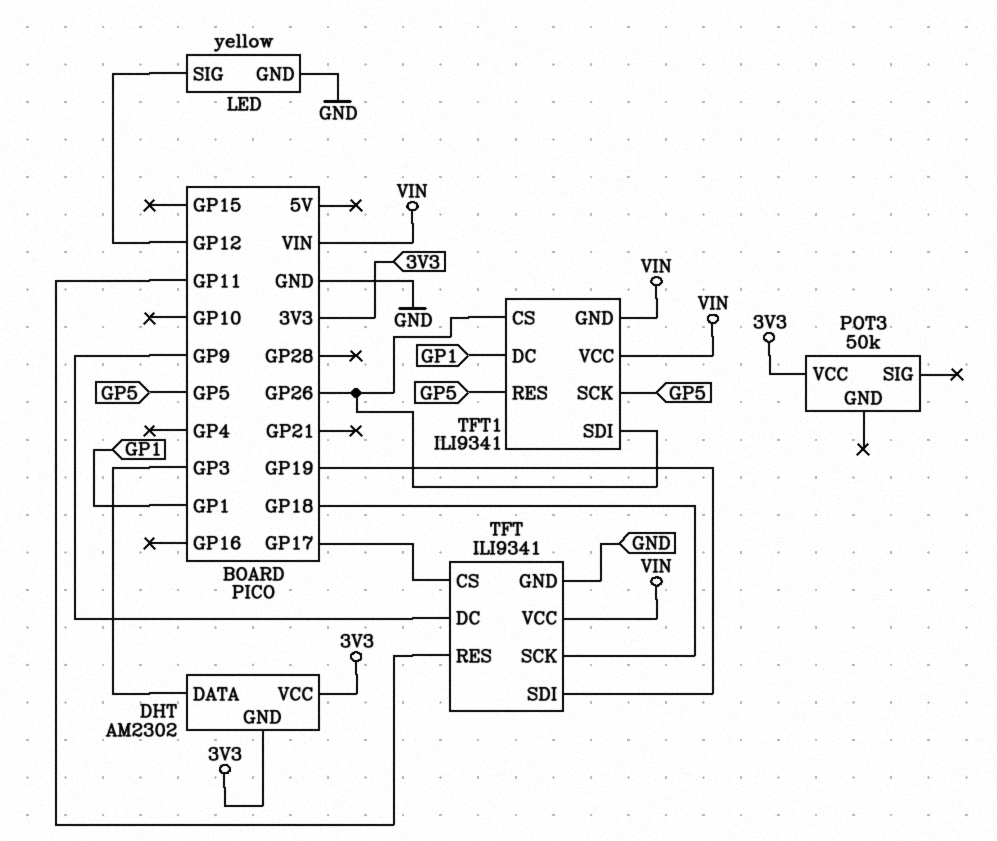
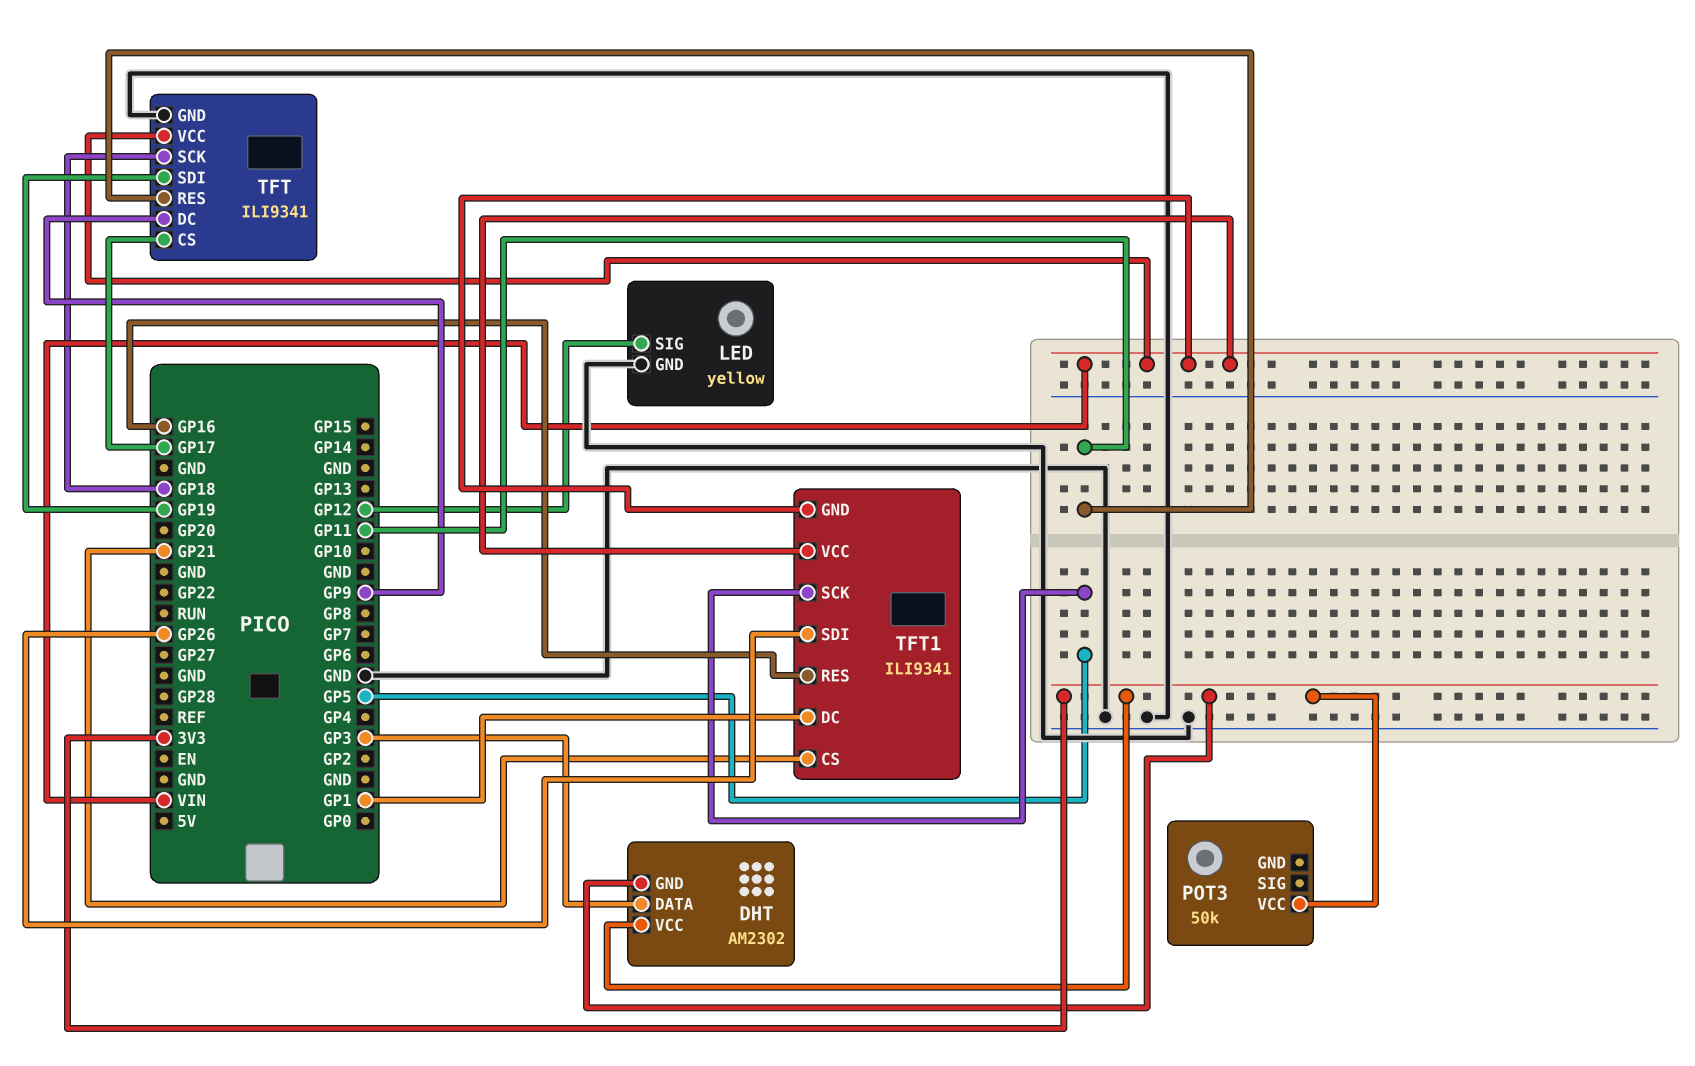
TFT1 pin CS: GP26 -> GP21
TFT1 pin RES: GP5 -> GP16

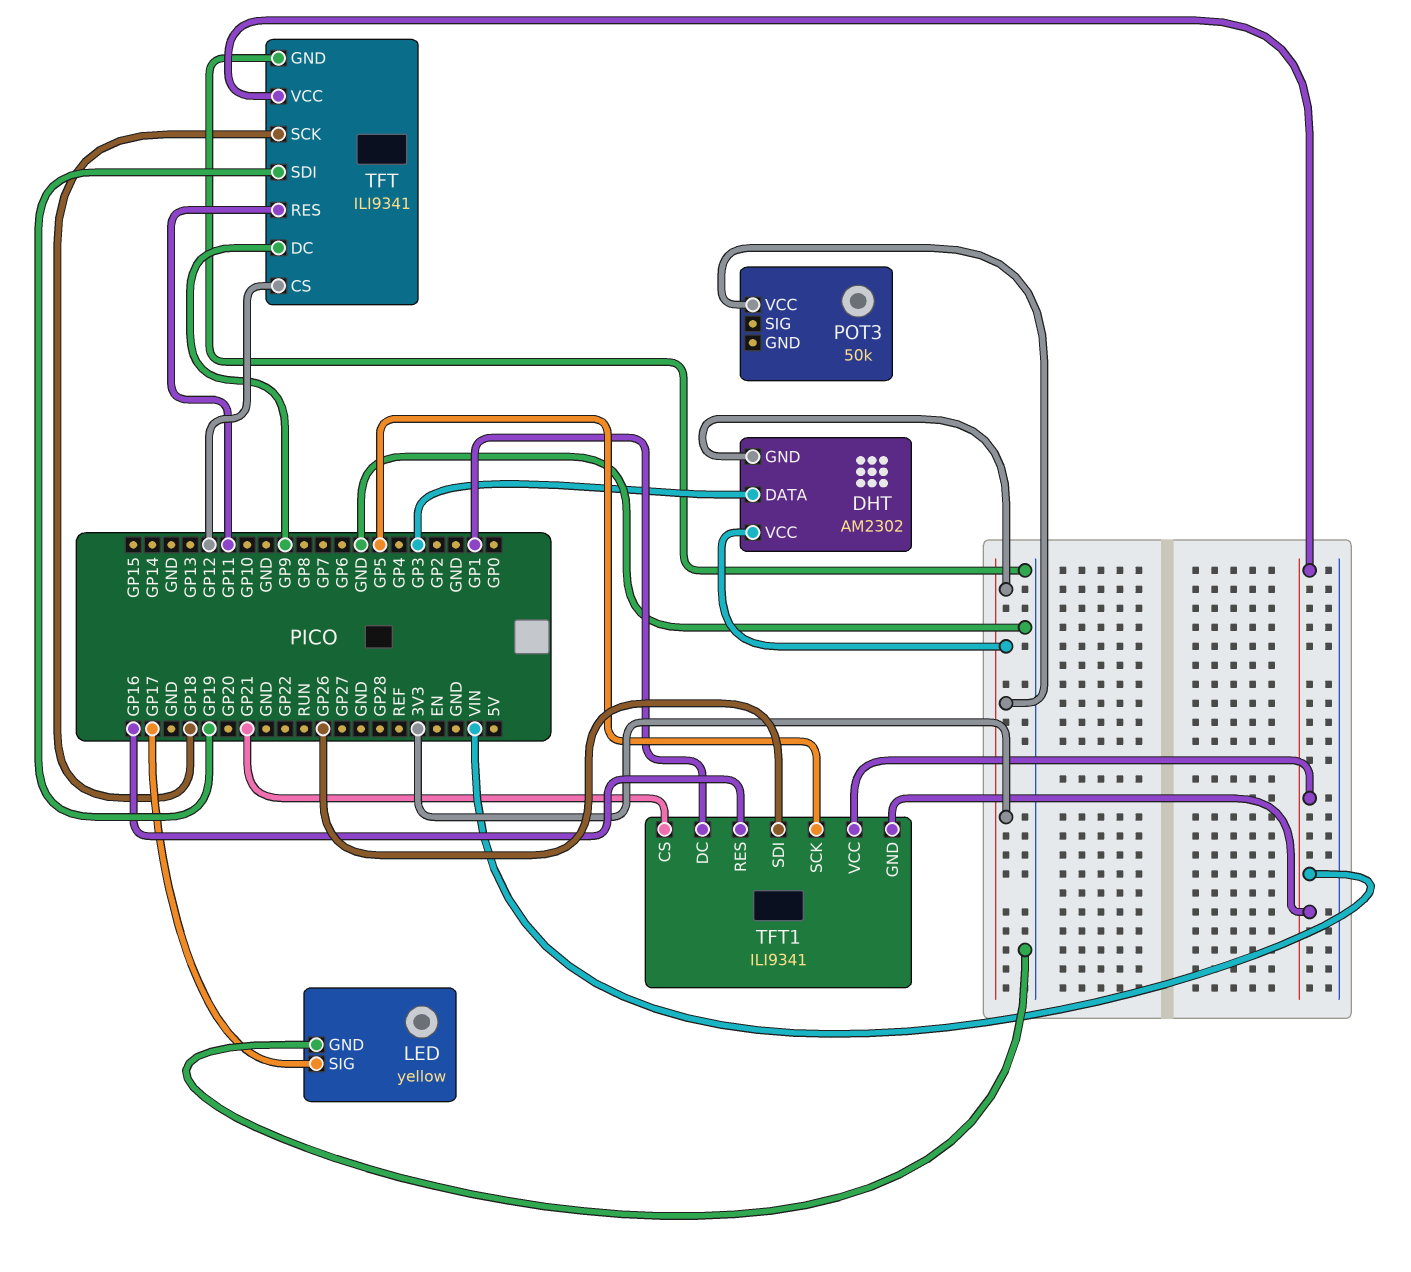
LED pin SIG: GP12 -> GP17
TFT pin CS: GP17 -> GP12

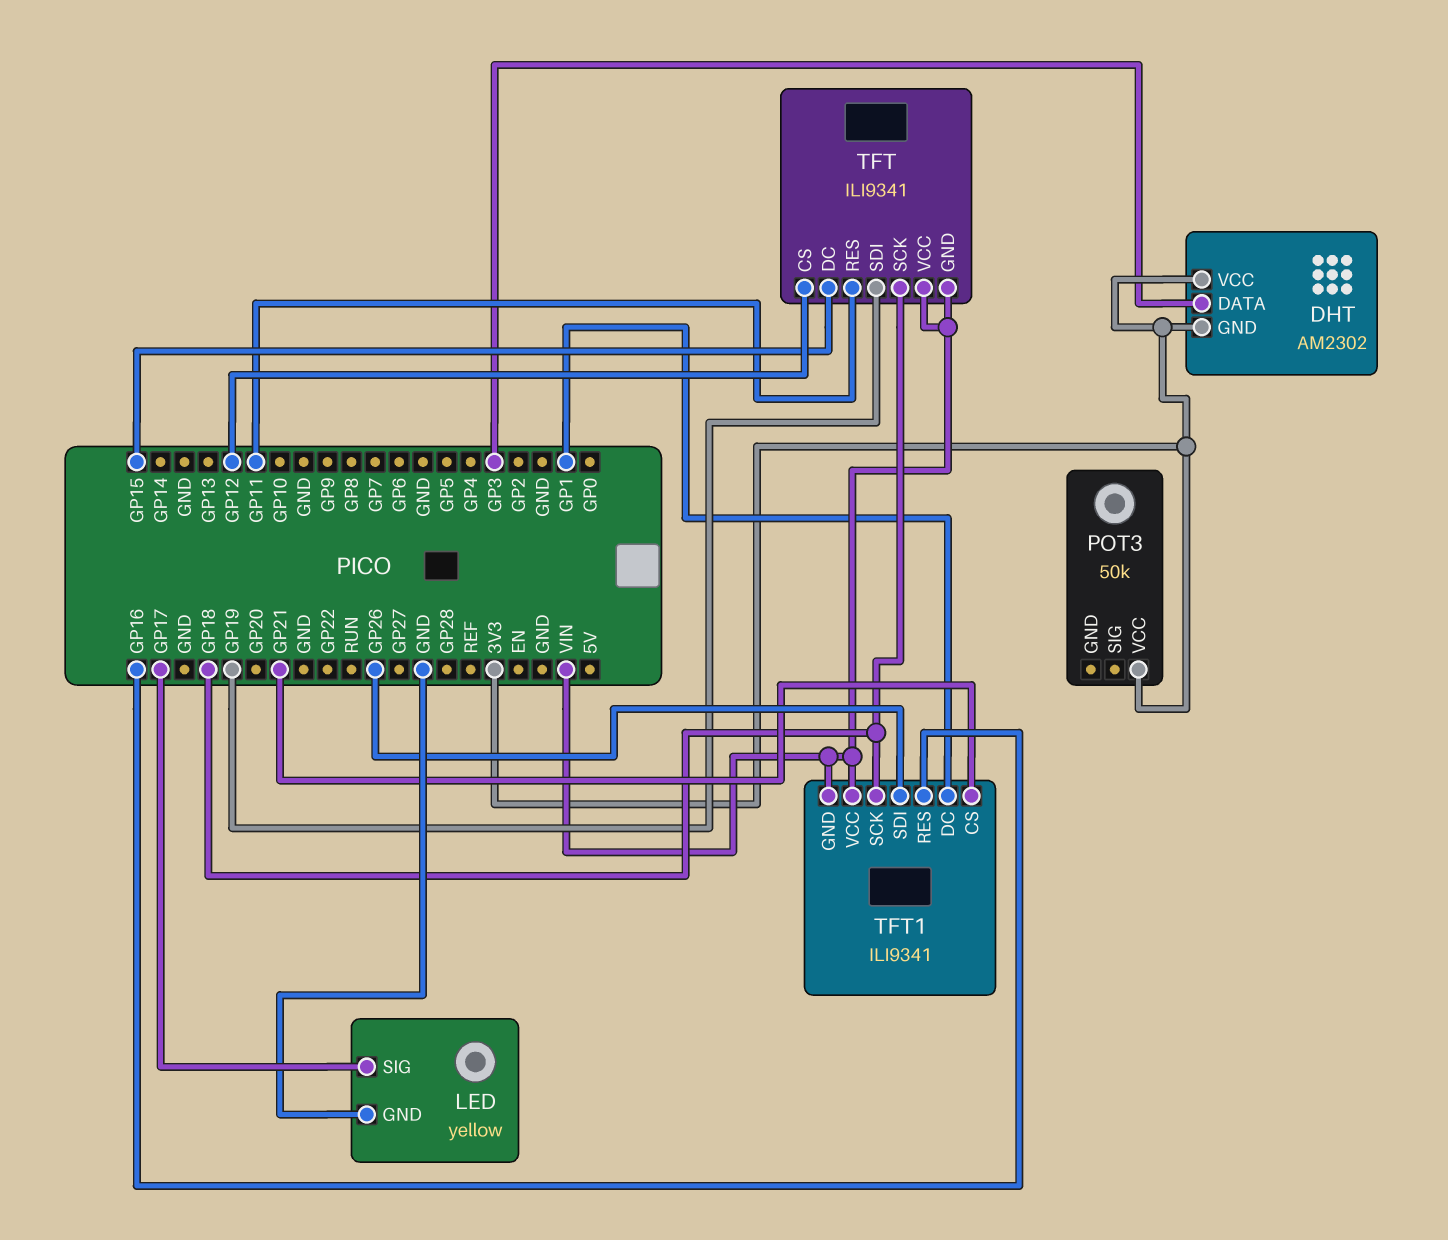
TFT pin DC: GP9 -> GP15
TFT pin GND: GND -> VIN
TFT1 pin SCK: GP5 -> GP18

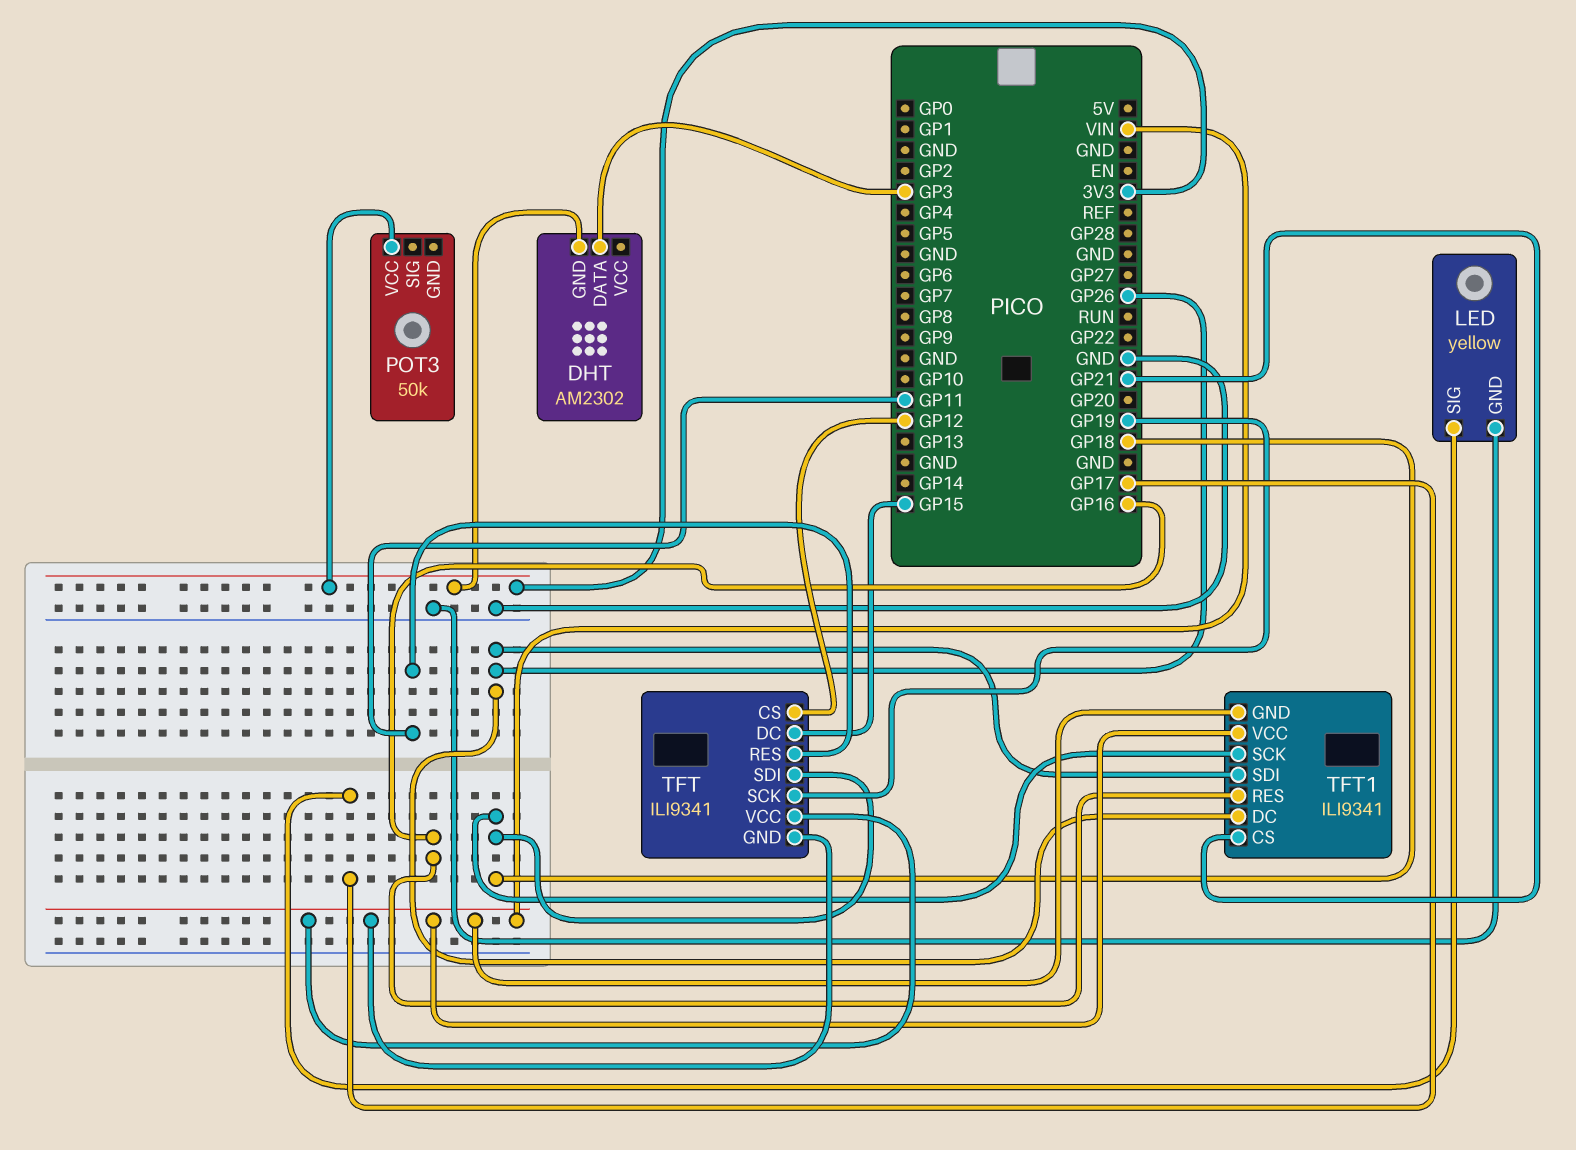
DHT pin VCC: 3V3 -> none
TFT pin SCK: GP18 -> GP19
TFT pin SDI: GP19 -> GP18
TFT1 pin DC: GP1 -> GP26

